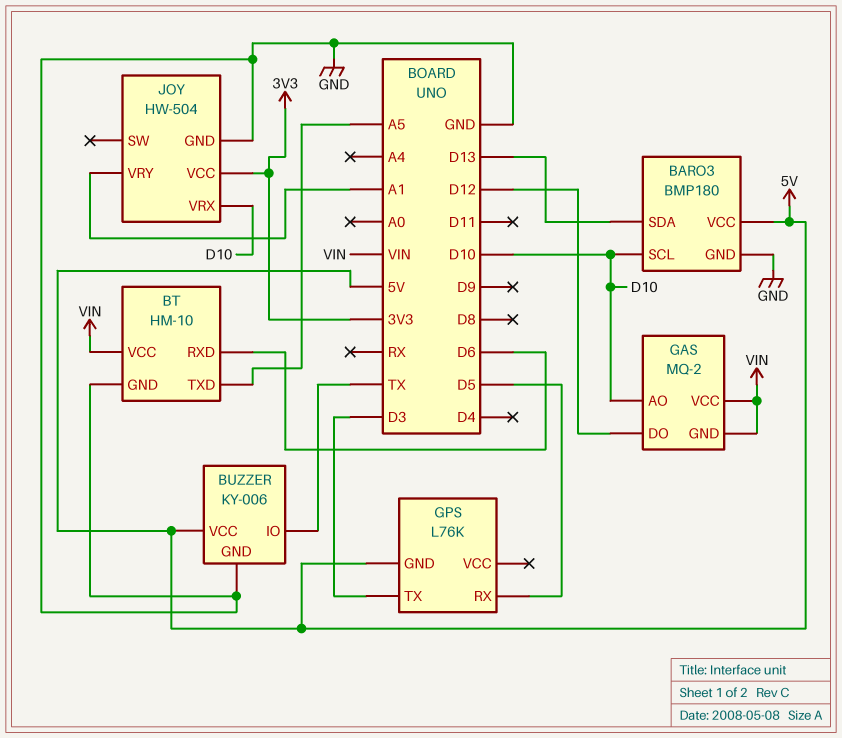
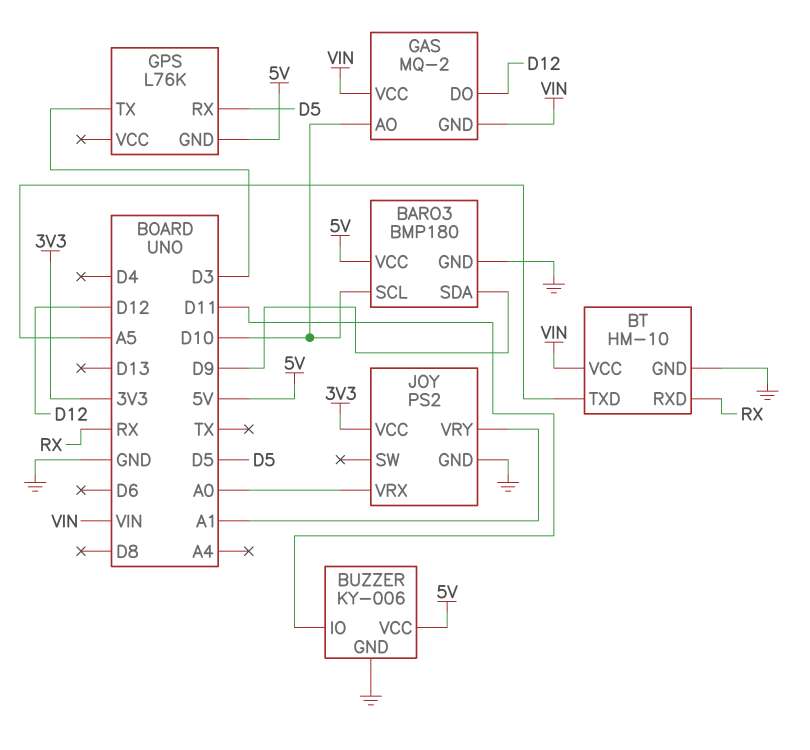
BARO3 pin SDA: D13 -> D9
BT pin RXD: D6 -> RX
BUZZER pin IO: TX -> D11
JOY: HW-504 -> PS2
JOY pin VRX: D10 -> A0

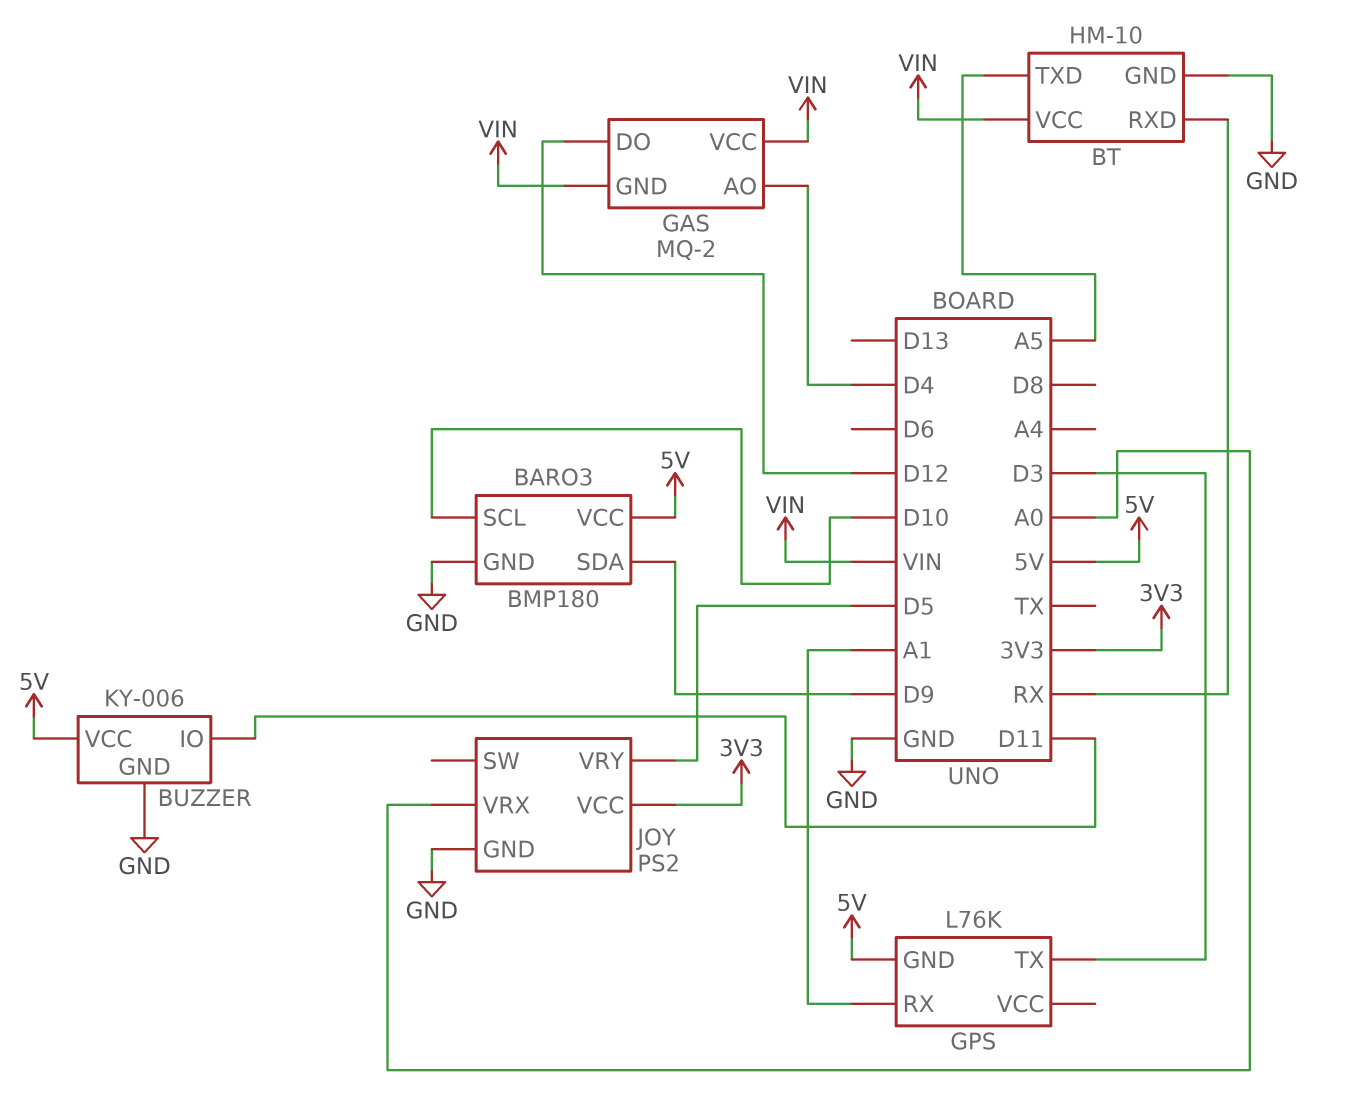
GAS pin AO: D10 -> D4
GPS pin RX: D5 -> A1
JOY pin VRY: A1 -> D5

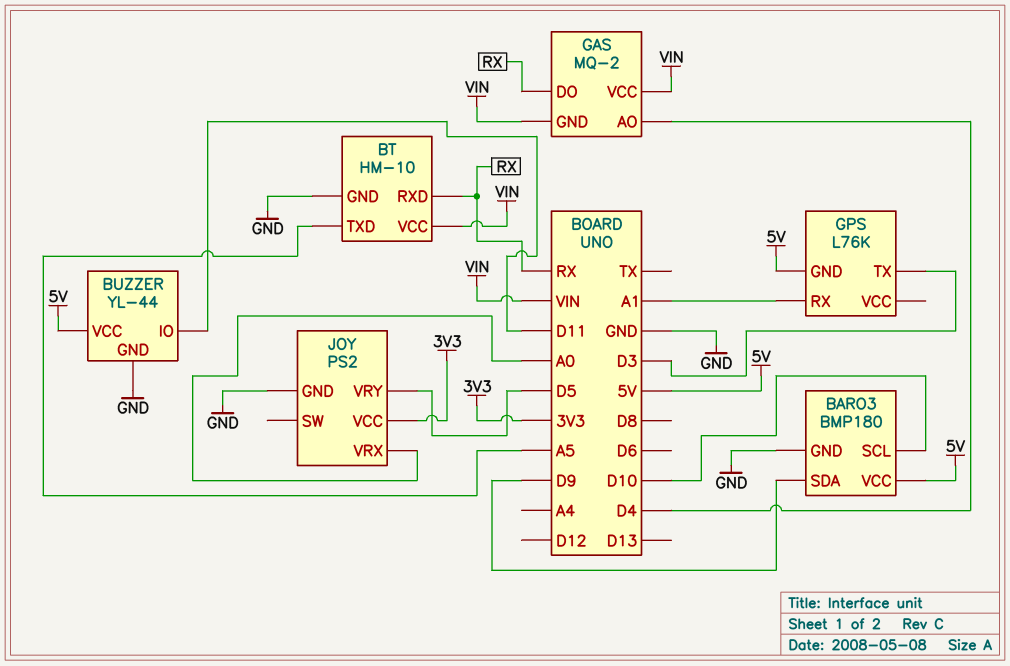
BUZZER: KY-006 -> YL-44
GAS pin DO: D12 -> RX

